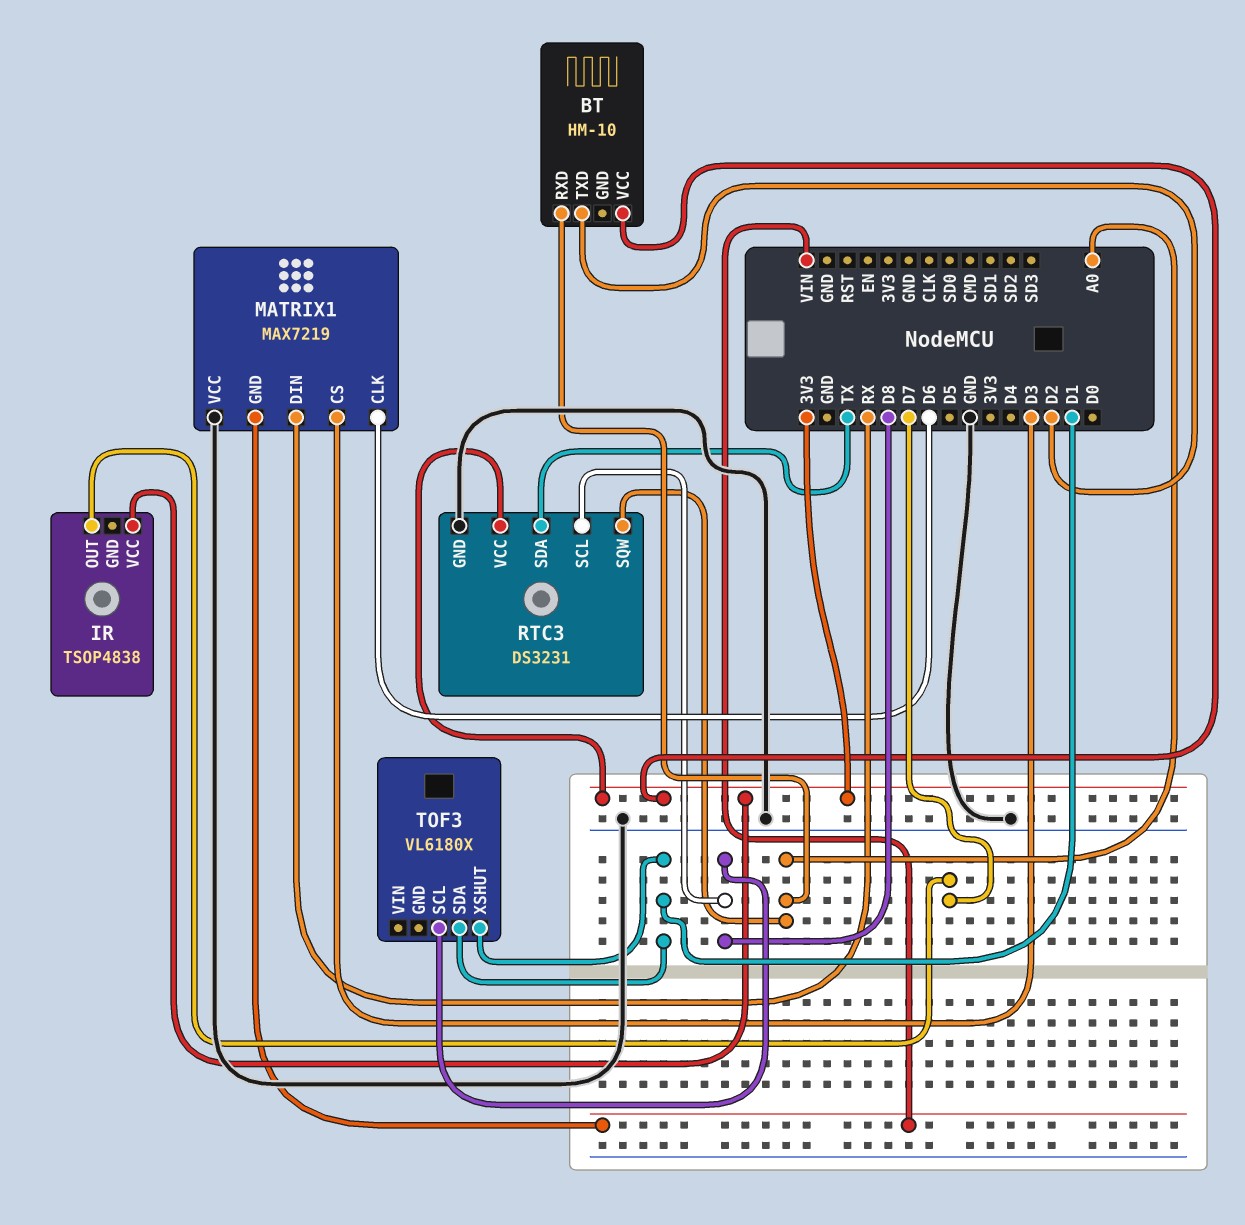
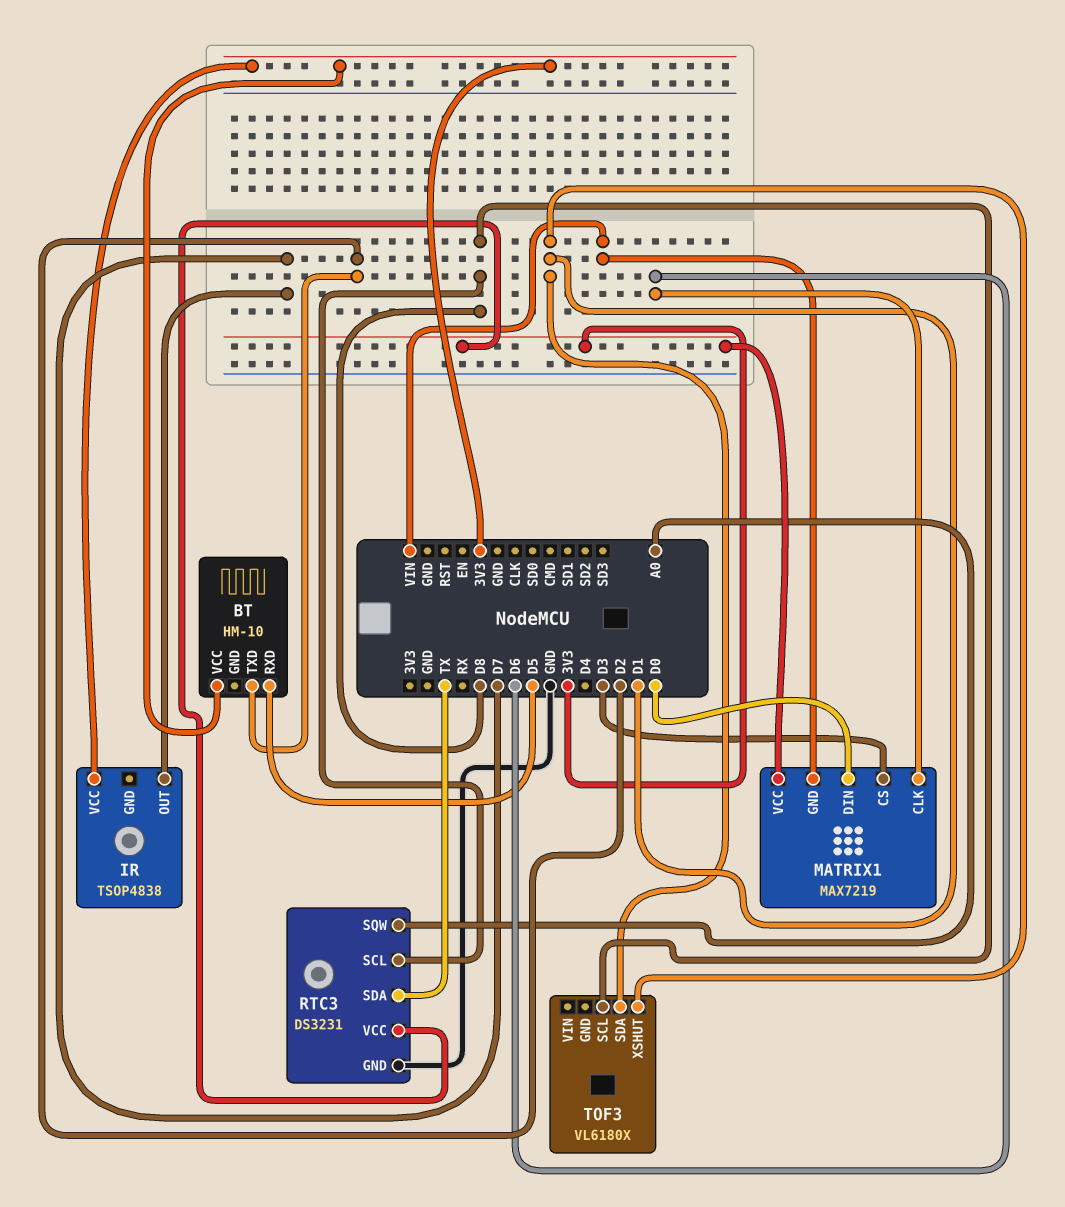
BT pin RXD: A0 -> D5
MATRIX1 pin DIN: RX -> D0
MATRIX1 pin VCC: GND -> 3V3

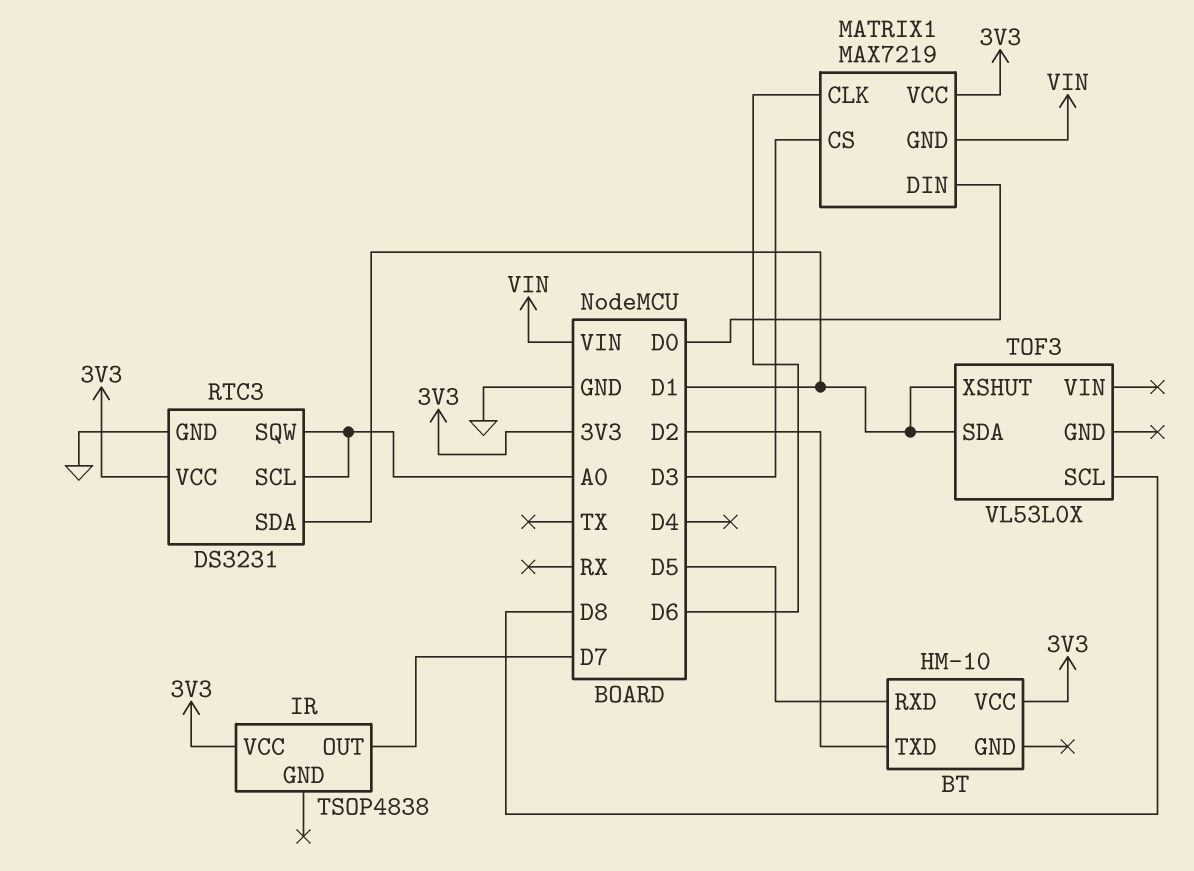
RTC3 pin SCL: D8 -> A0
RTC3 pin SDA: TX -> D1
TOF3: VL6180X -> VL53L0X

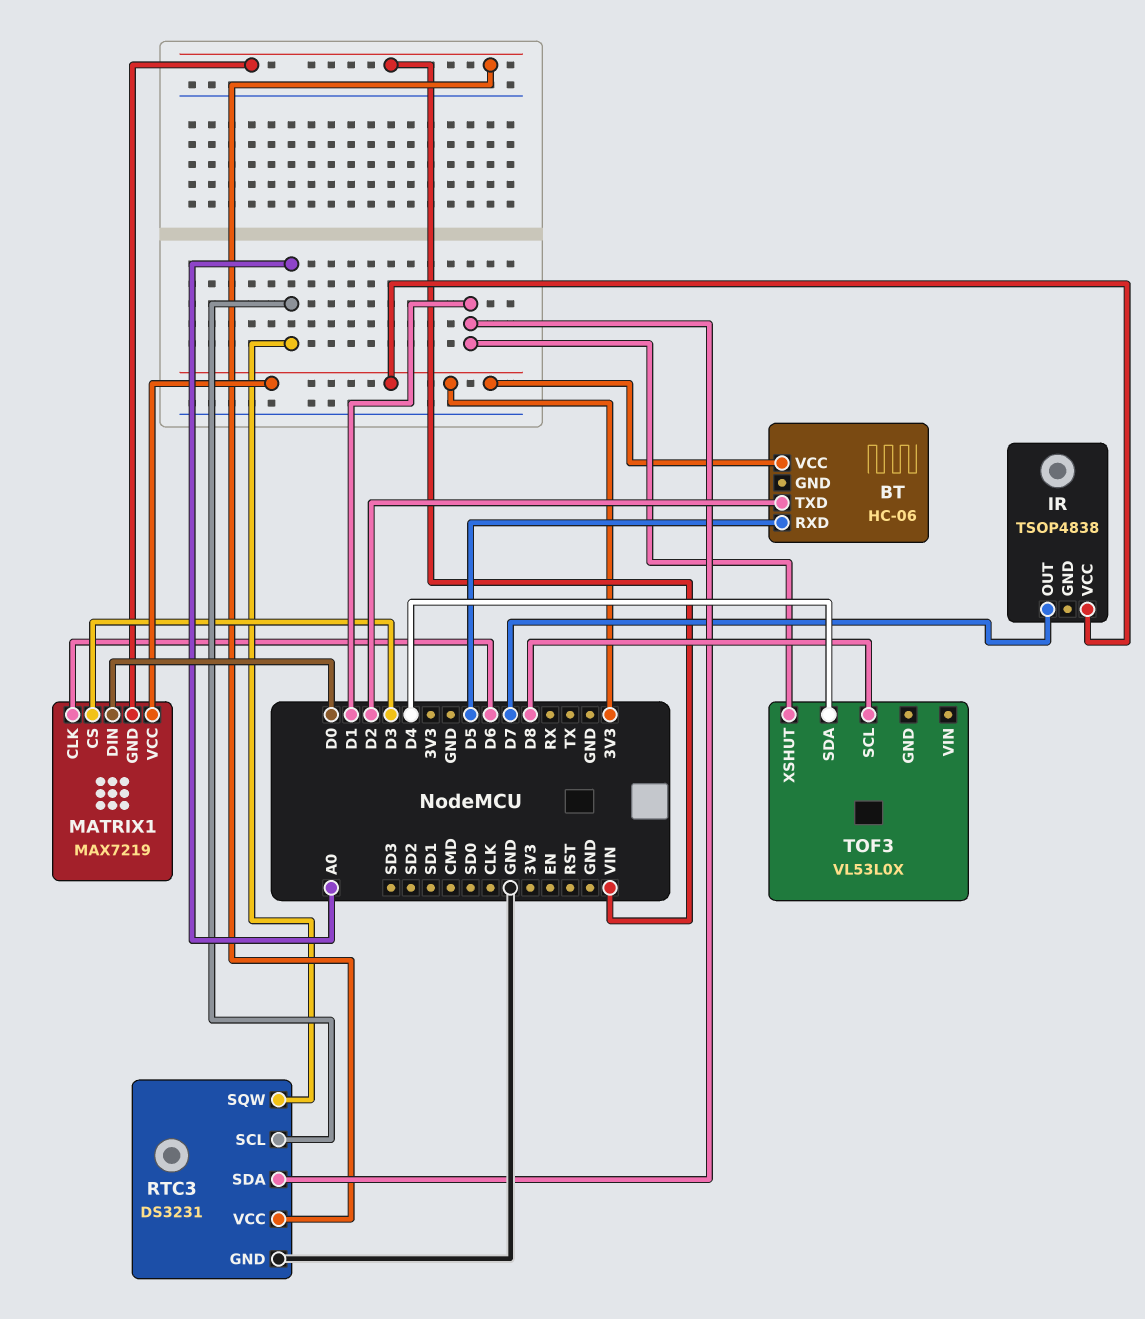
BT: HM-10 -> HC-06
RTC3 pin VCC: 3V3 -> VIN
TOF3 pin SDA: D1 -> D4

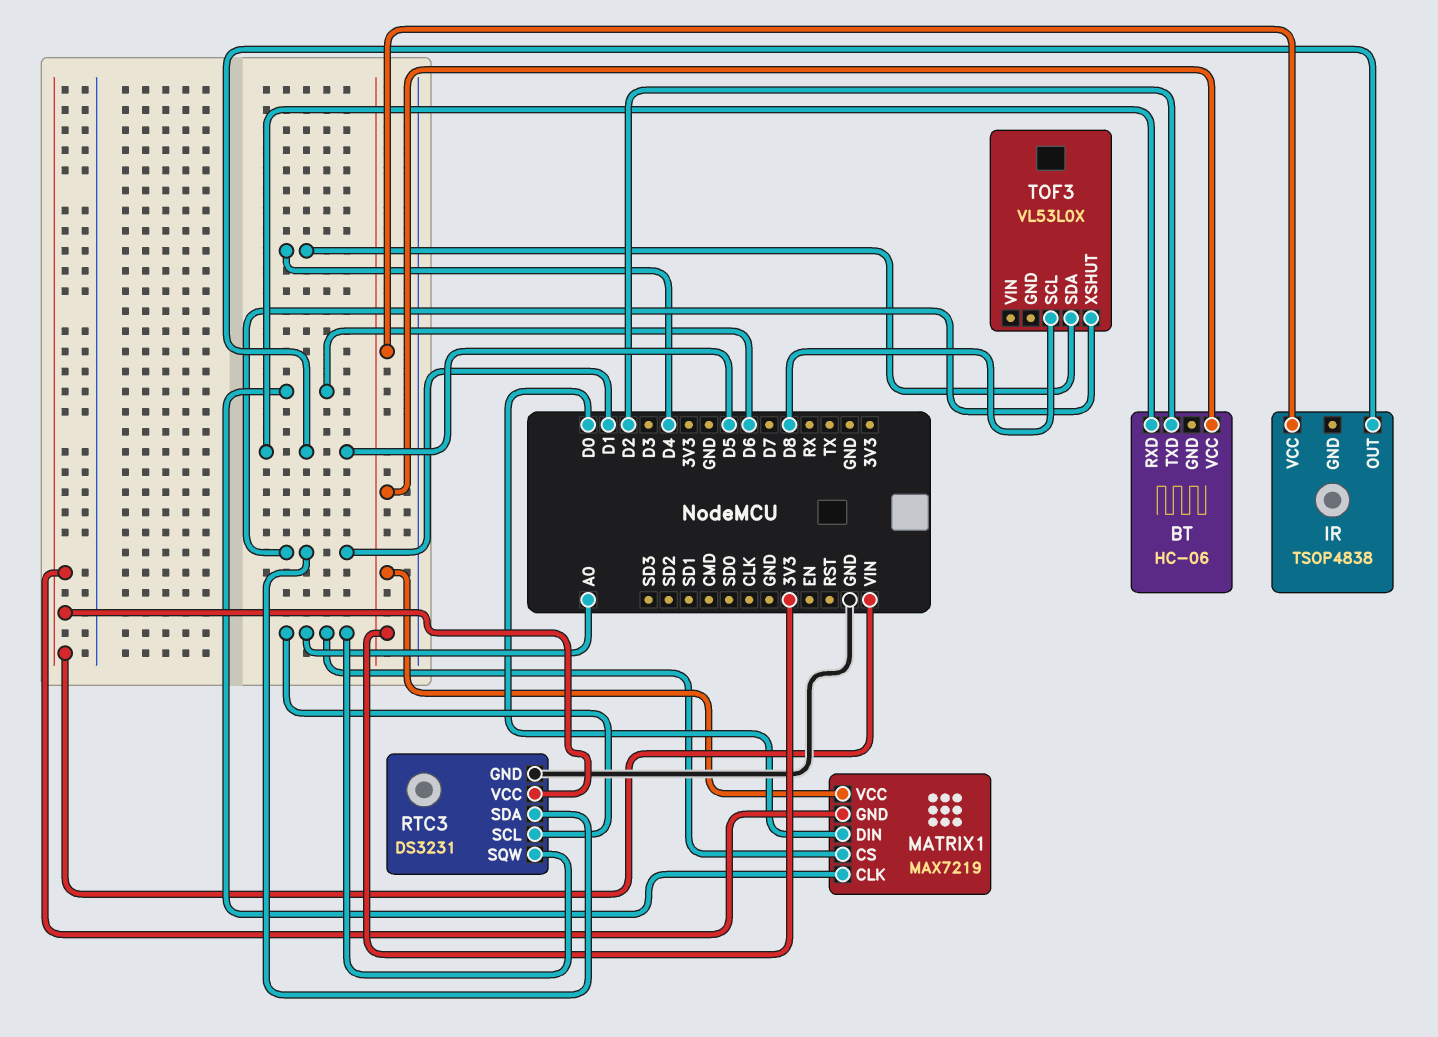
IR pin OUT: D7 -> D5
MATRIX1 pin CS: D3 -> A0

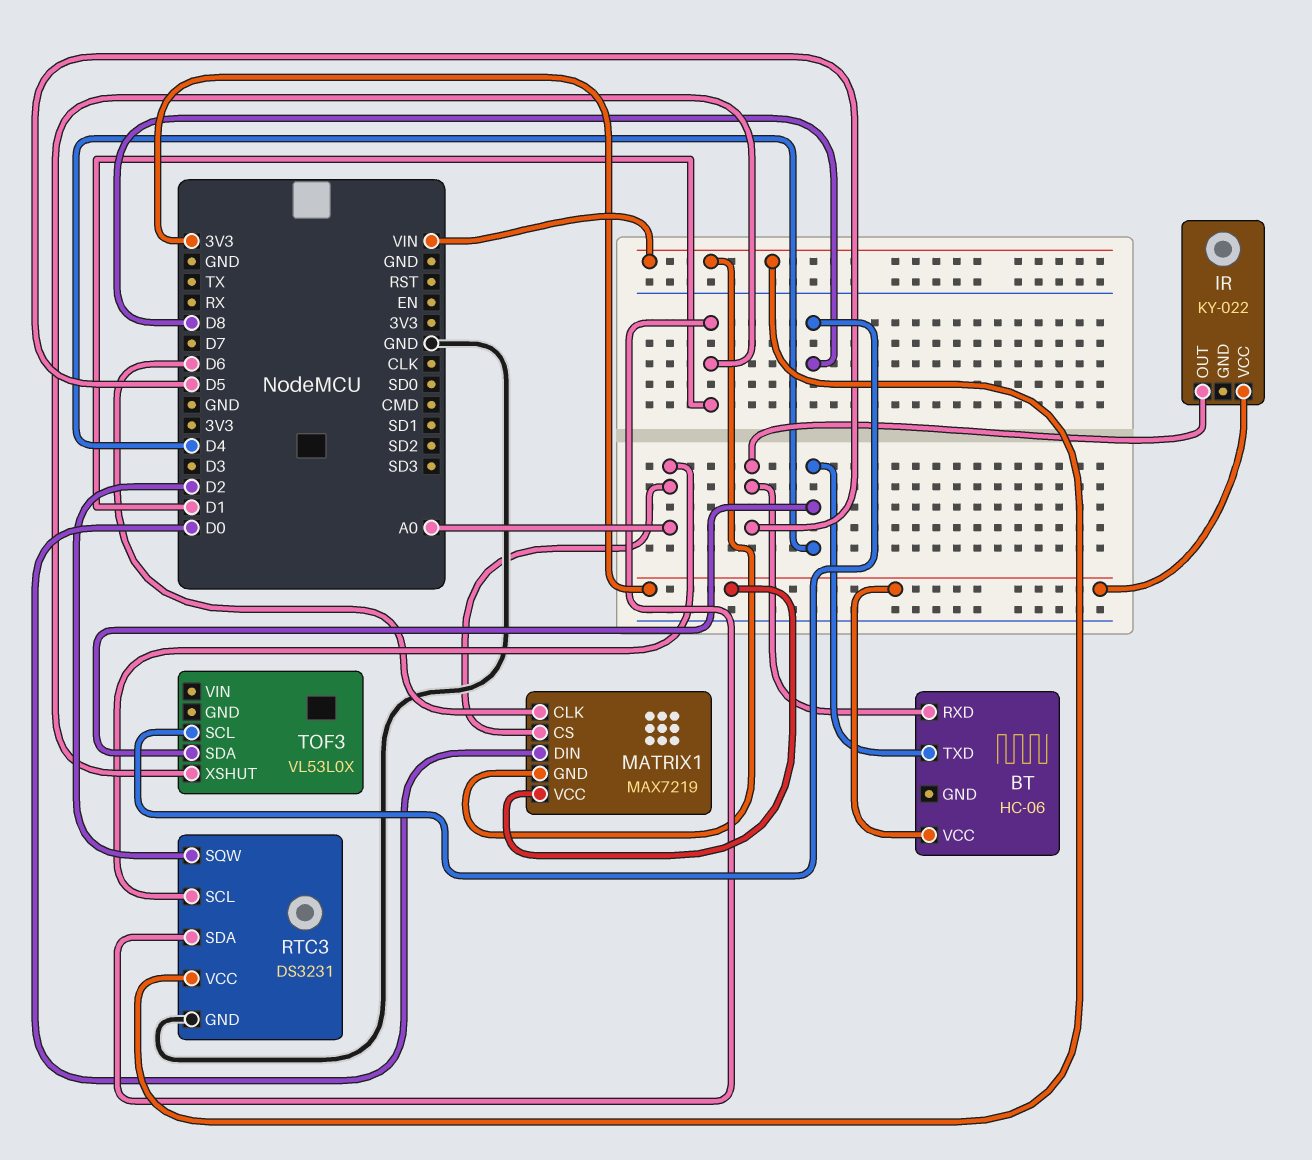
BT pin TXD: D2 -> D4
IR: TSOP4838 -> KY-022
RTC3 pin SQW: A0 -> D2

